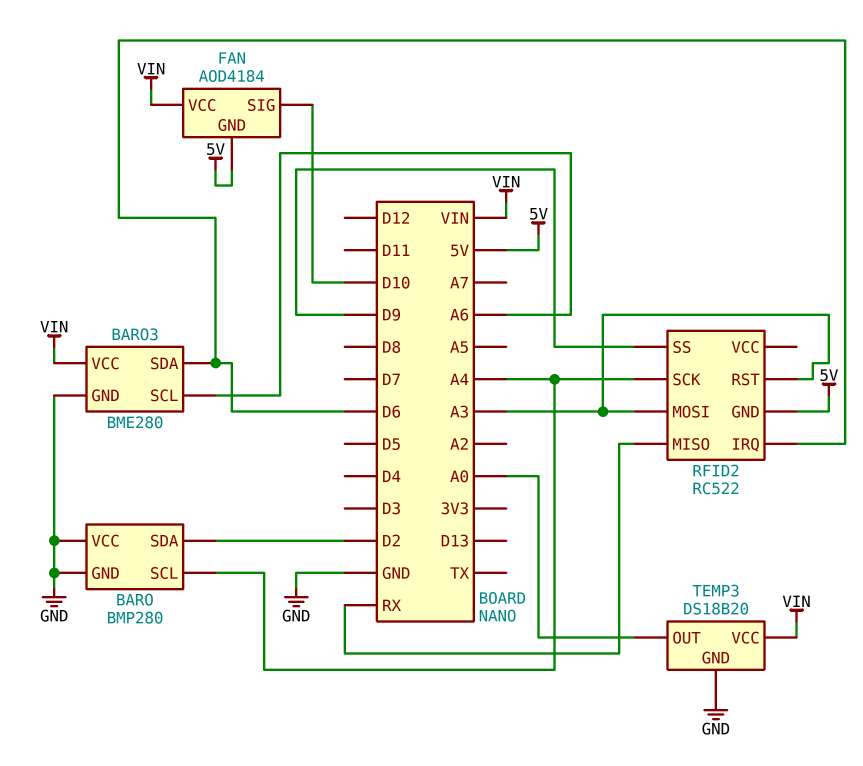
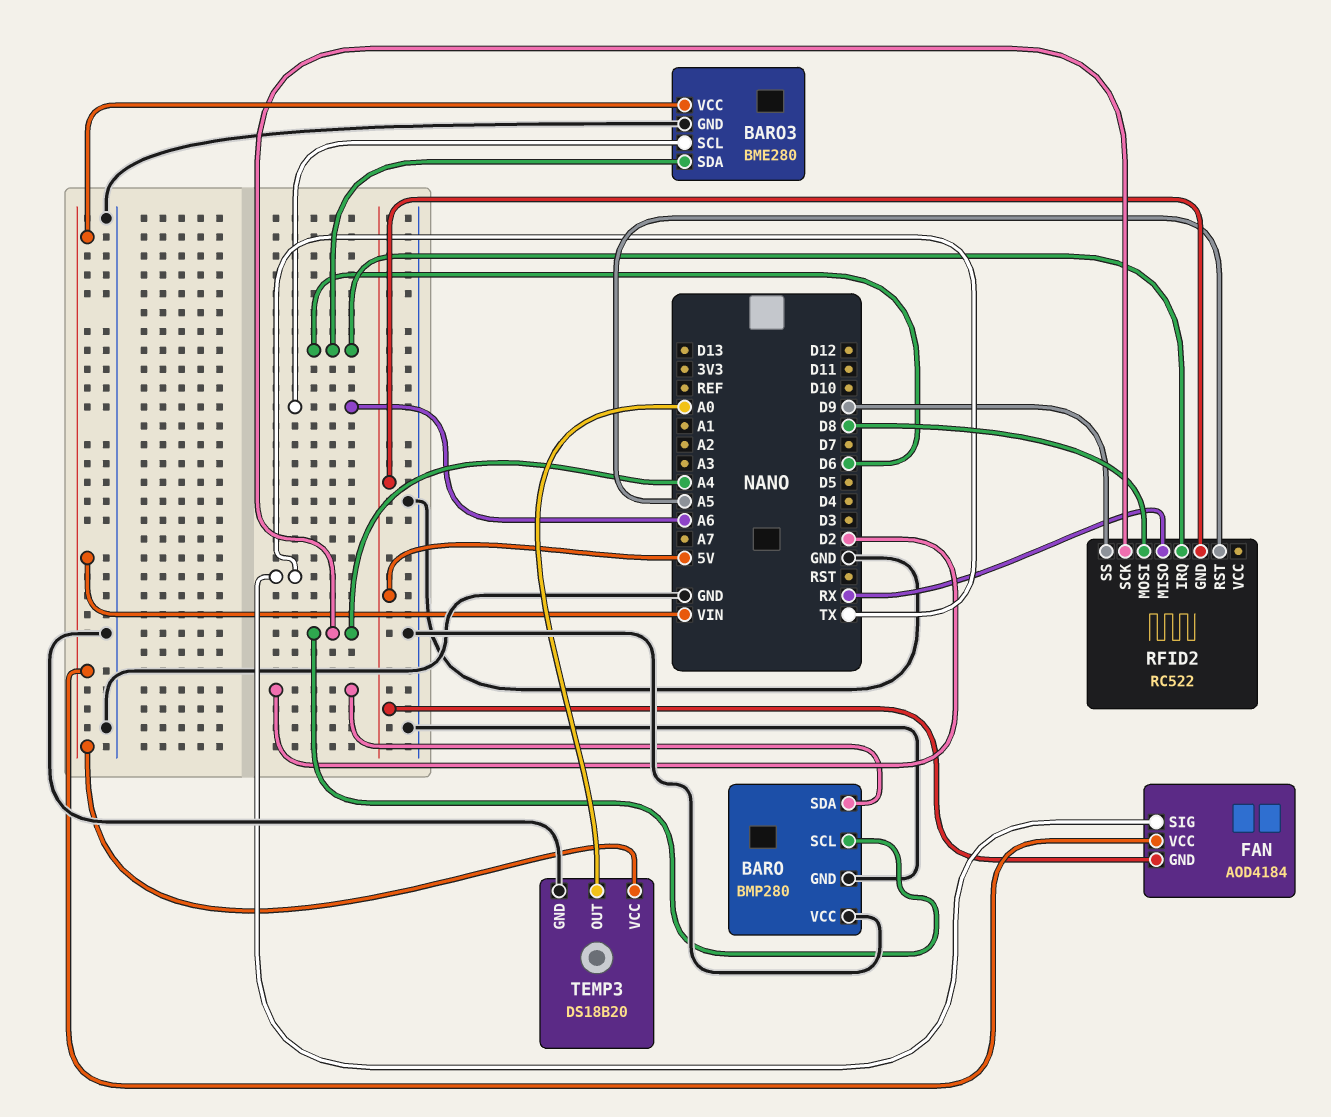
FAN pin SIG: D10 -> TX
RFID2 pin MOSI: A3 -> D8
RFID2 pin RST: A3 -> A5

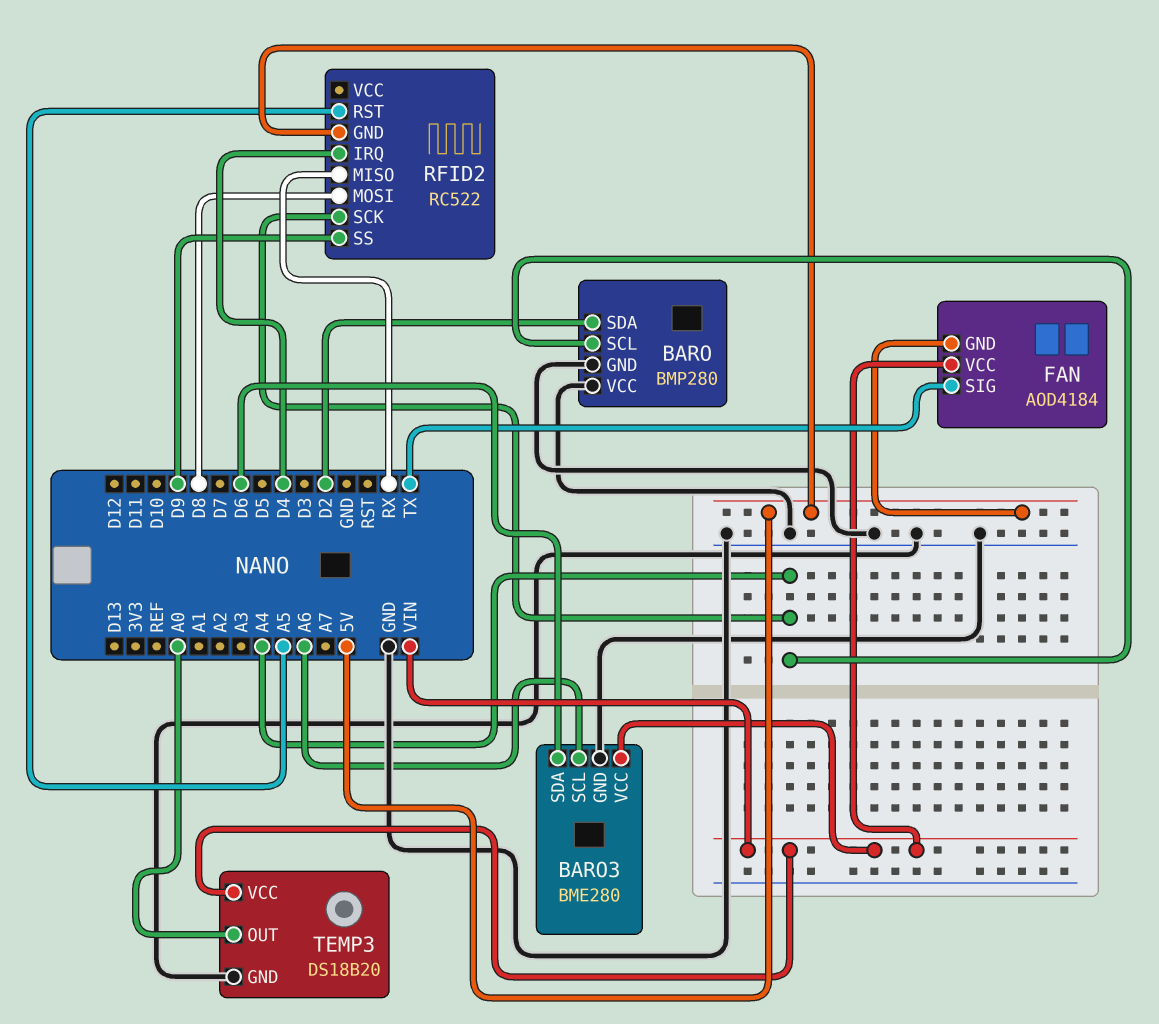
RFID2 pin IRQ: D6 -> D4

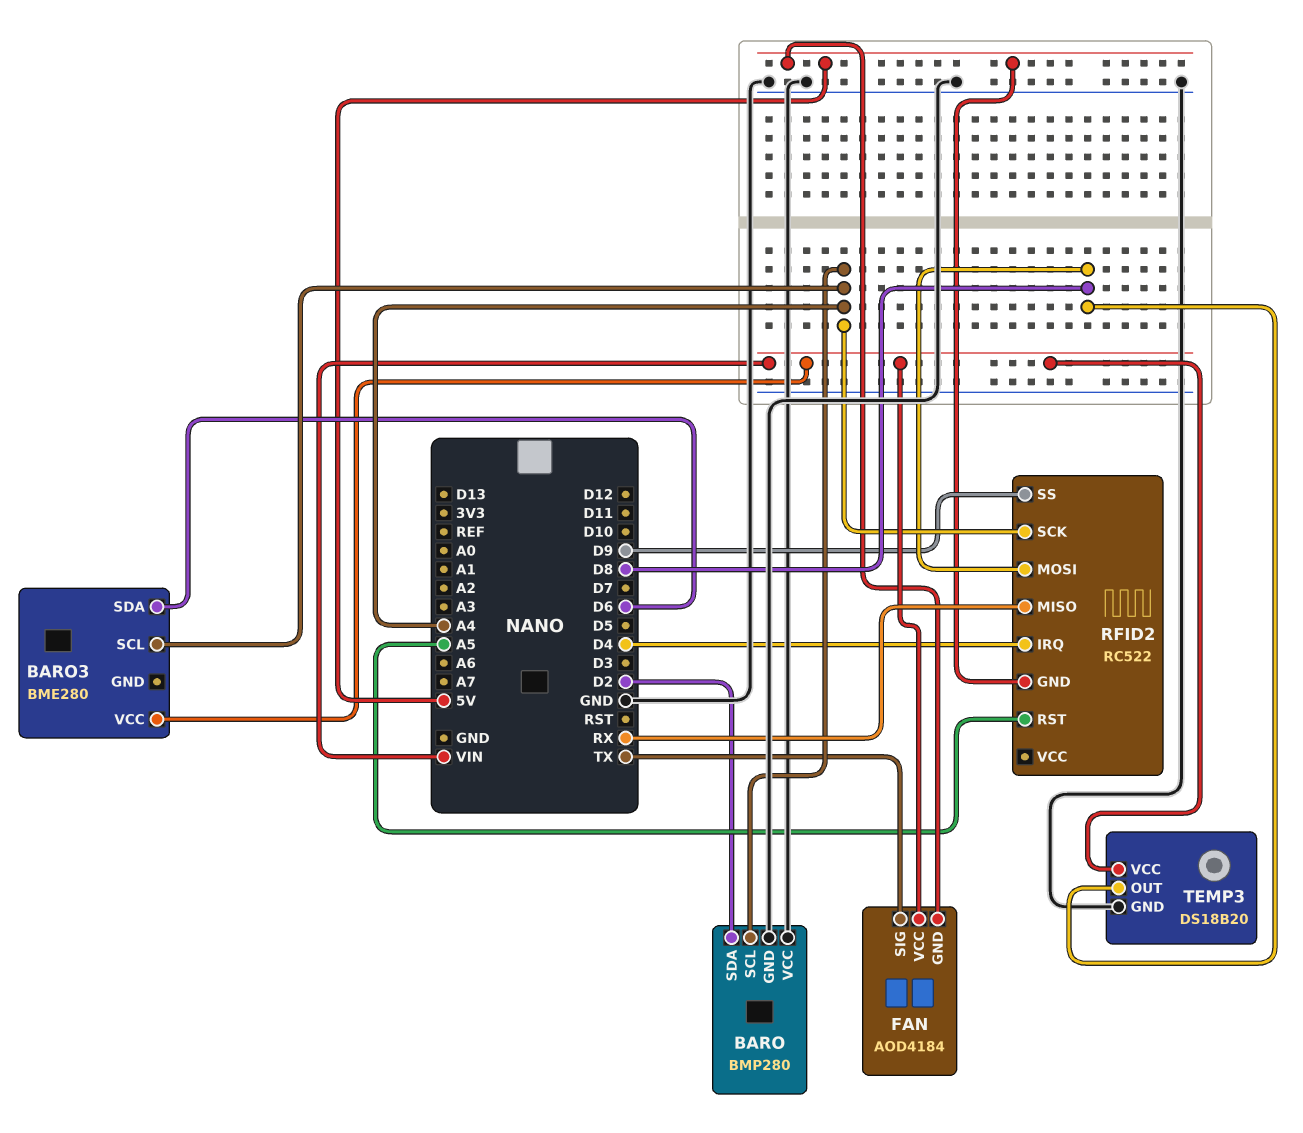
BARO3 pin GND: GND -> none
BARO3 pin SCL: A6 -> A4
TEMP3 pin OUT: A0 -> D8

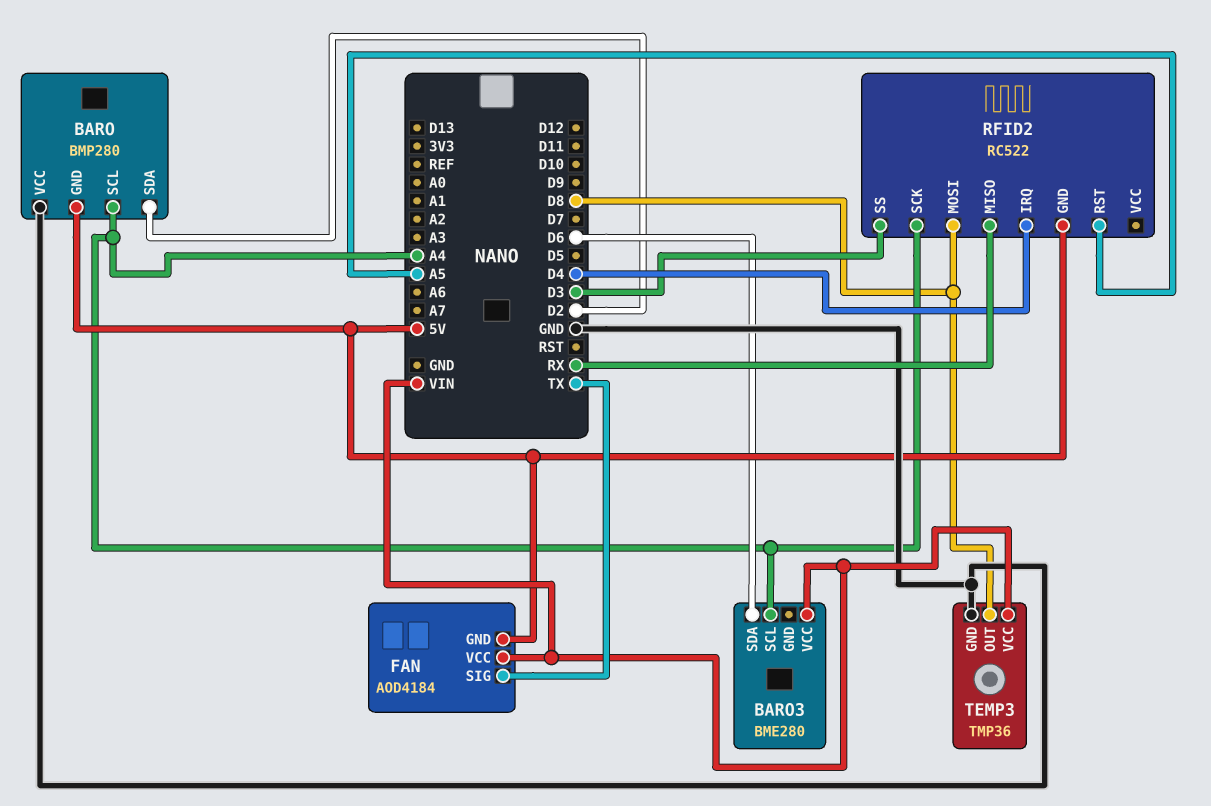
BARO pin GND: GND -> 5V
RFID2 pin SS: D9 -> D3
TEMP3: DS18B20 -> TMP36

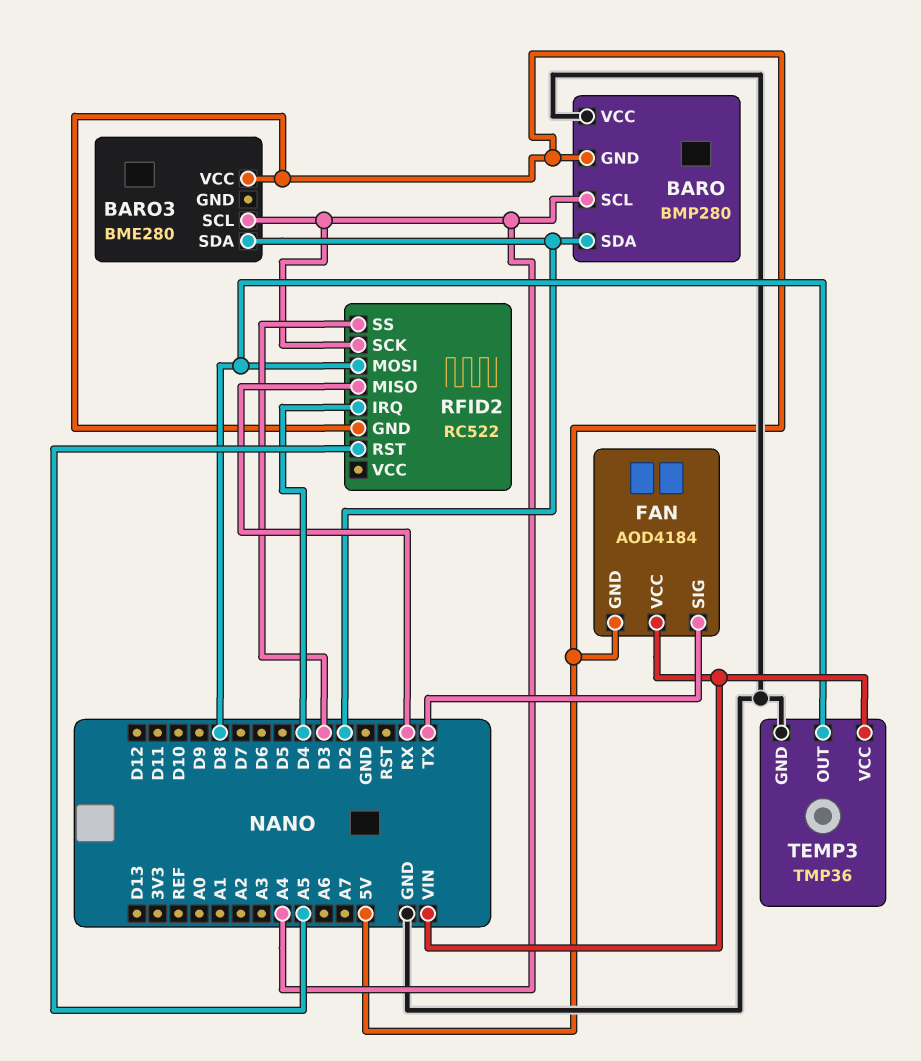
BARO3 pin SDA: D6 -> D2
BARO3 pin VCC: VIN -> 5V

